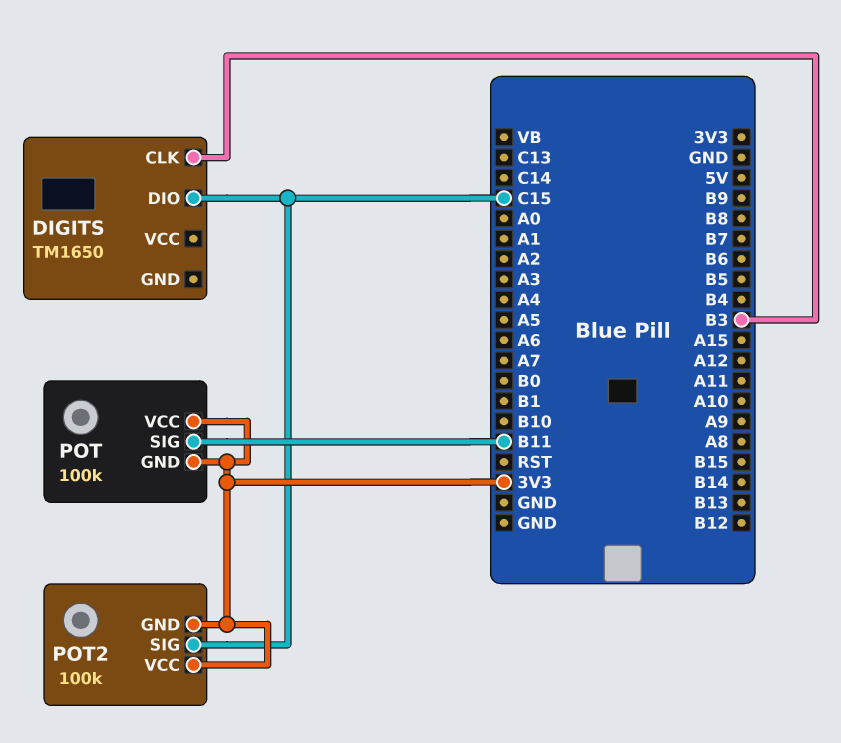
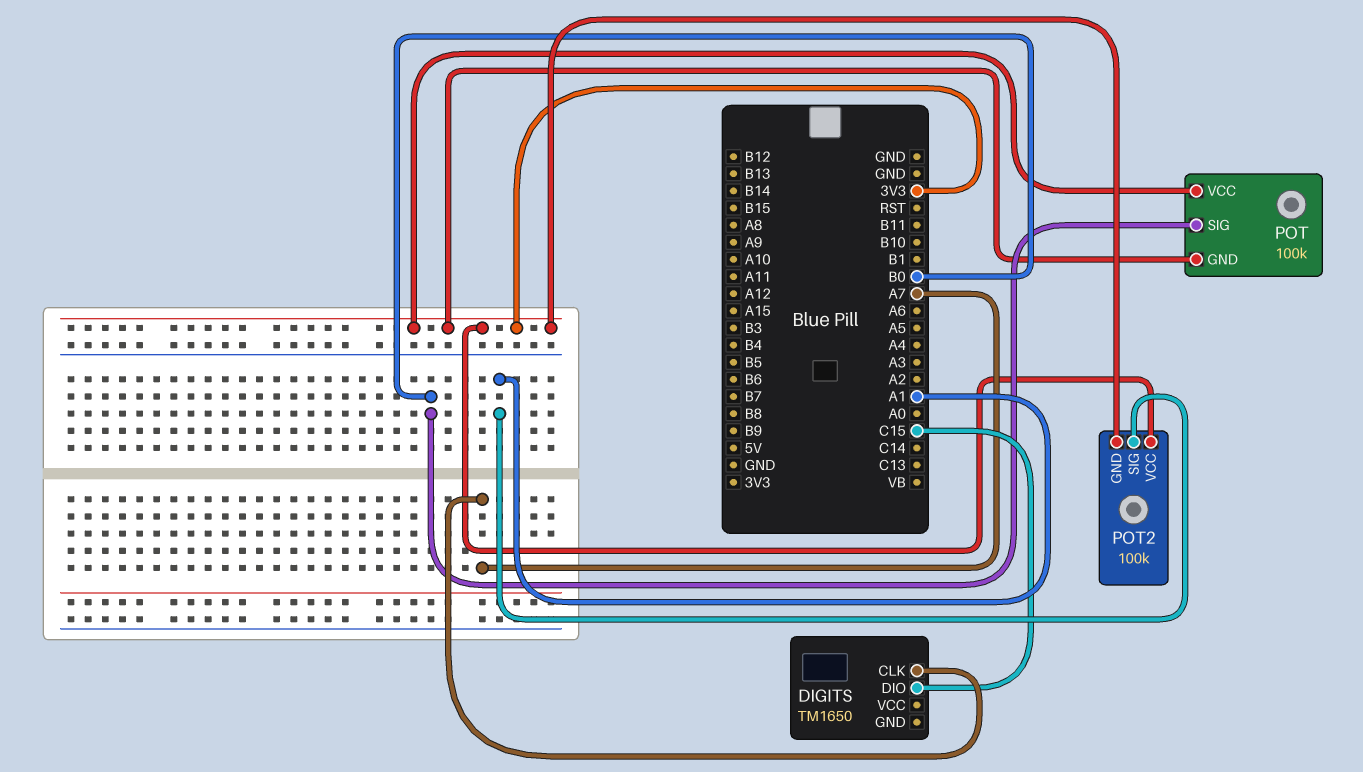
DIGITS pin CLK: B3 -> A7
POT pin SIG: B11 -> B0
POT2 pin SIG: C15 -> A1

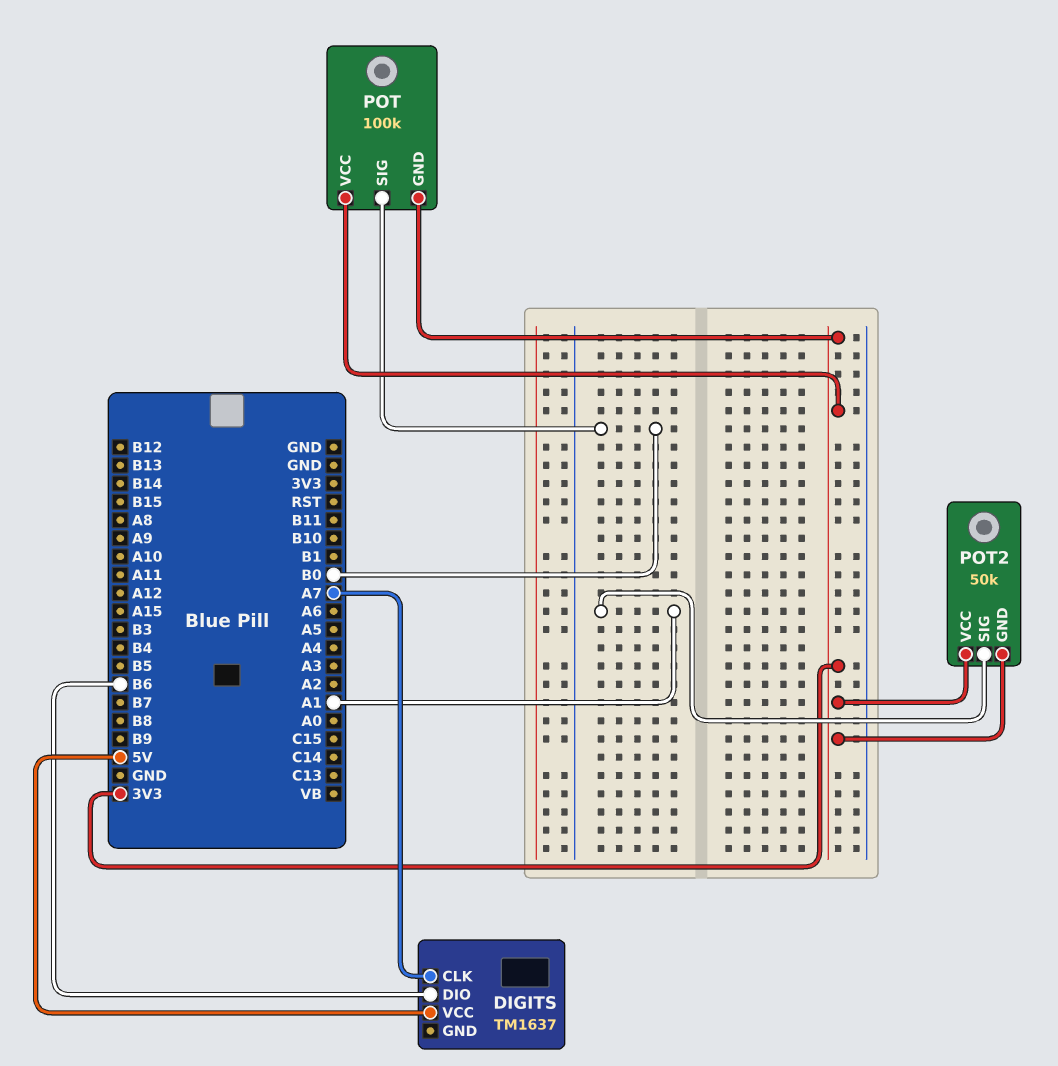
DIGITS: TM1650 -> TM1637
DIGITS pin DIO: C15 -> B6
DIGITS pin VCC: none -> 5V
POT2: 100k -> 50k

